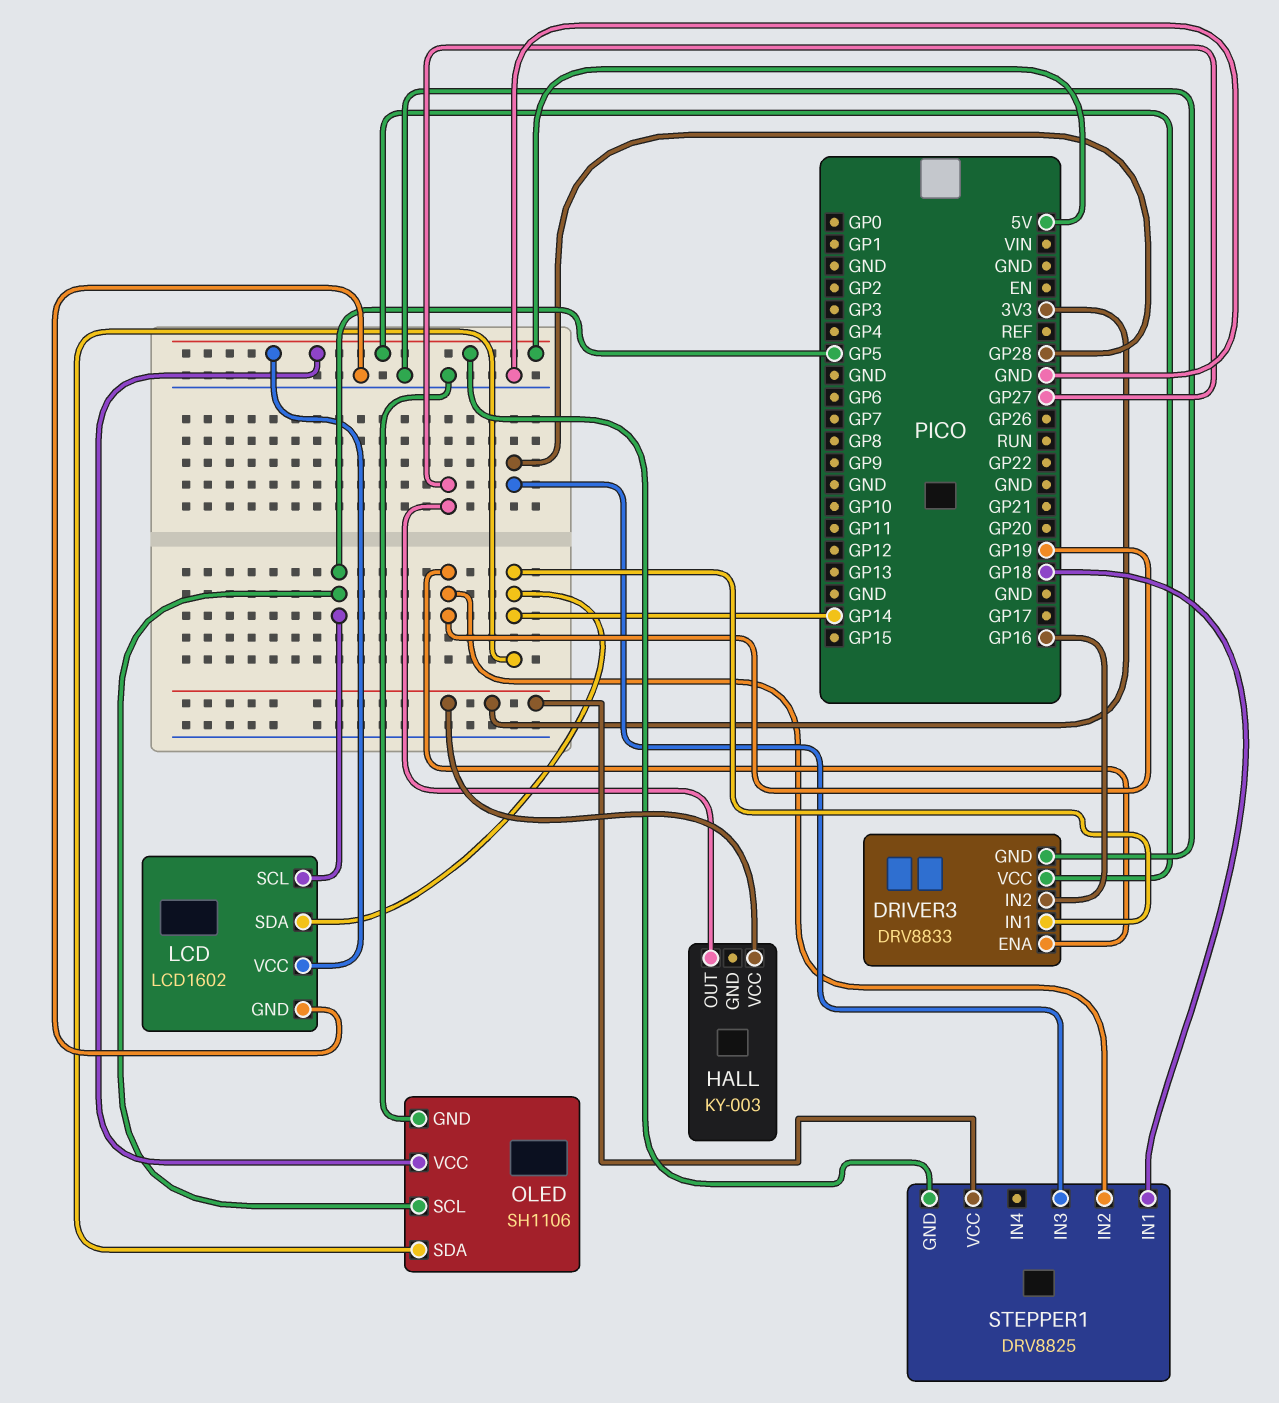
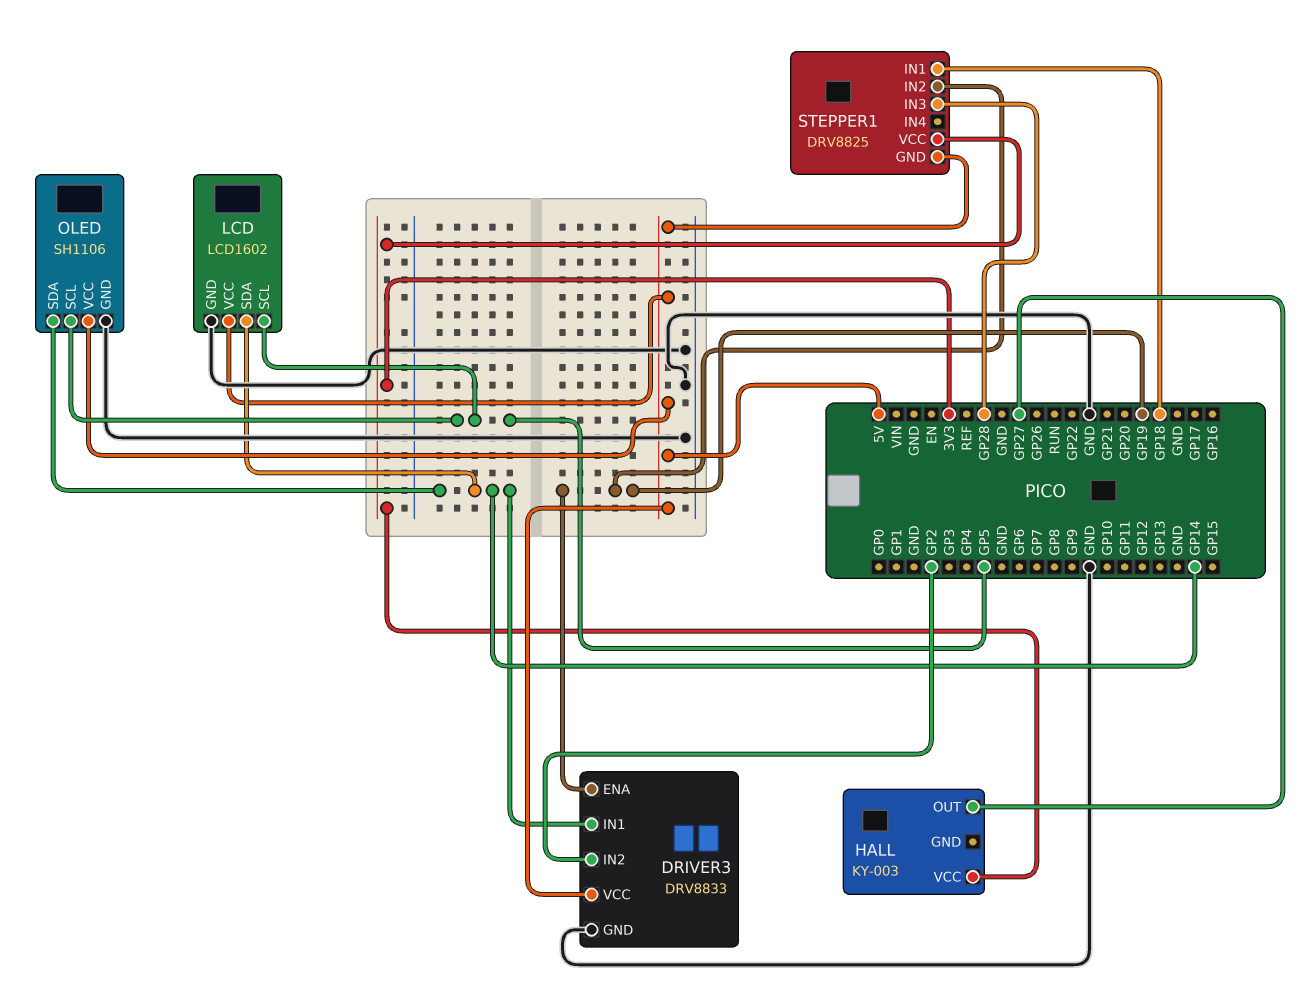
DRIVER3 pin IN2: GP16 -> GP2

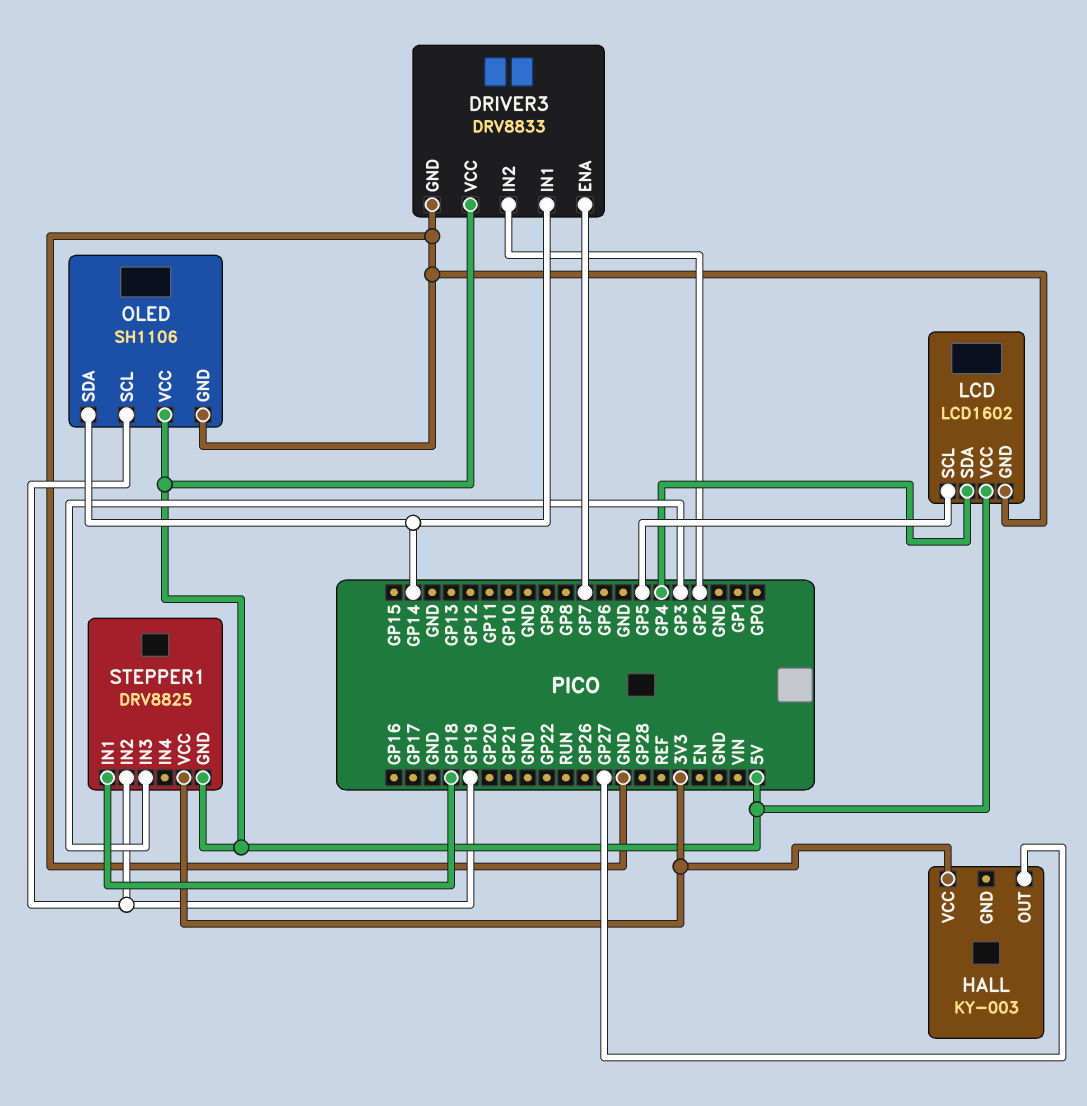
DRIVER3 pin ENA: GP19 -> GP7
LCD pin SDA: GP14 -> GP4
OLED pin SCL: GP5 -> GP19
STEPPER1 pin IN3: GP28 -> GP3

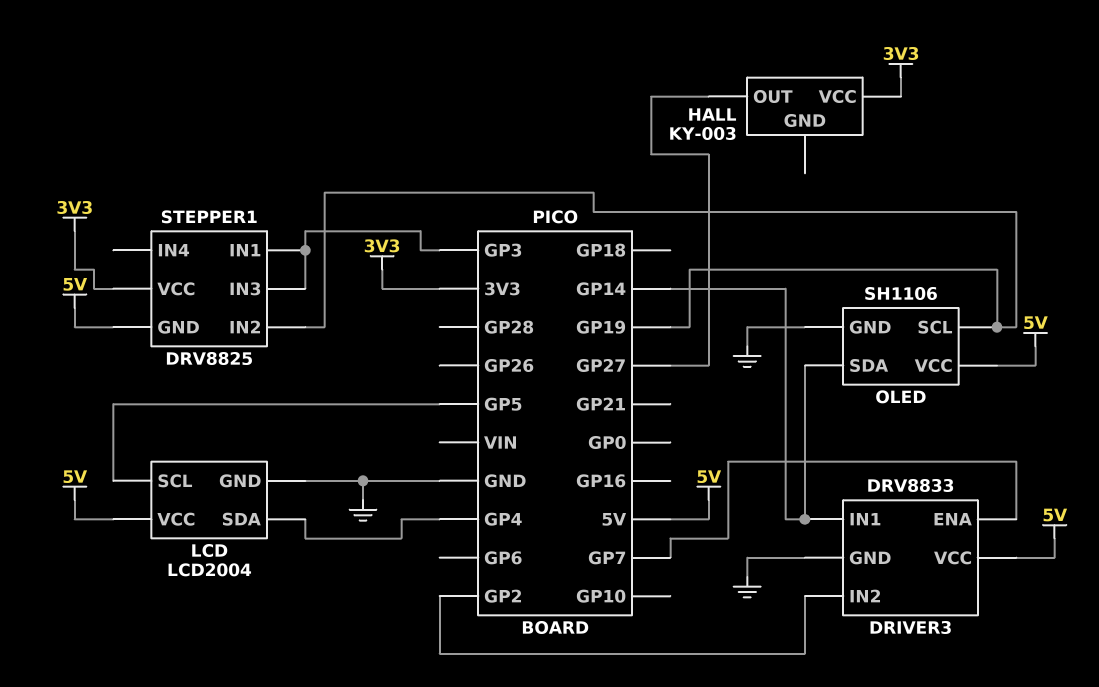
LCD: LCD1602 -> LCD2004
STEPPER1 pin IN1: GP18 -> GP3

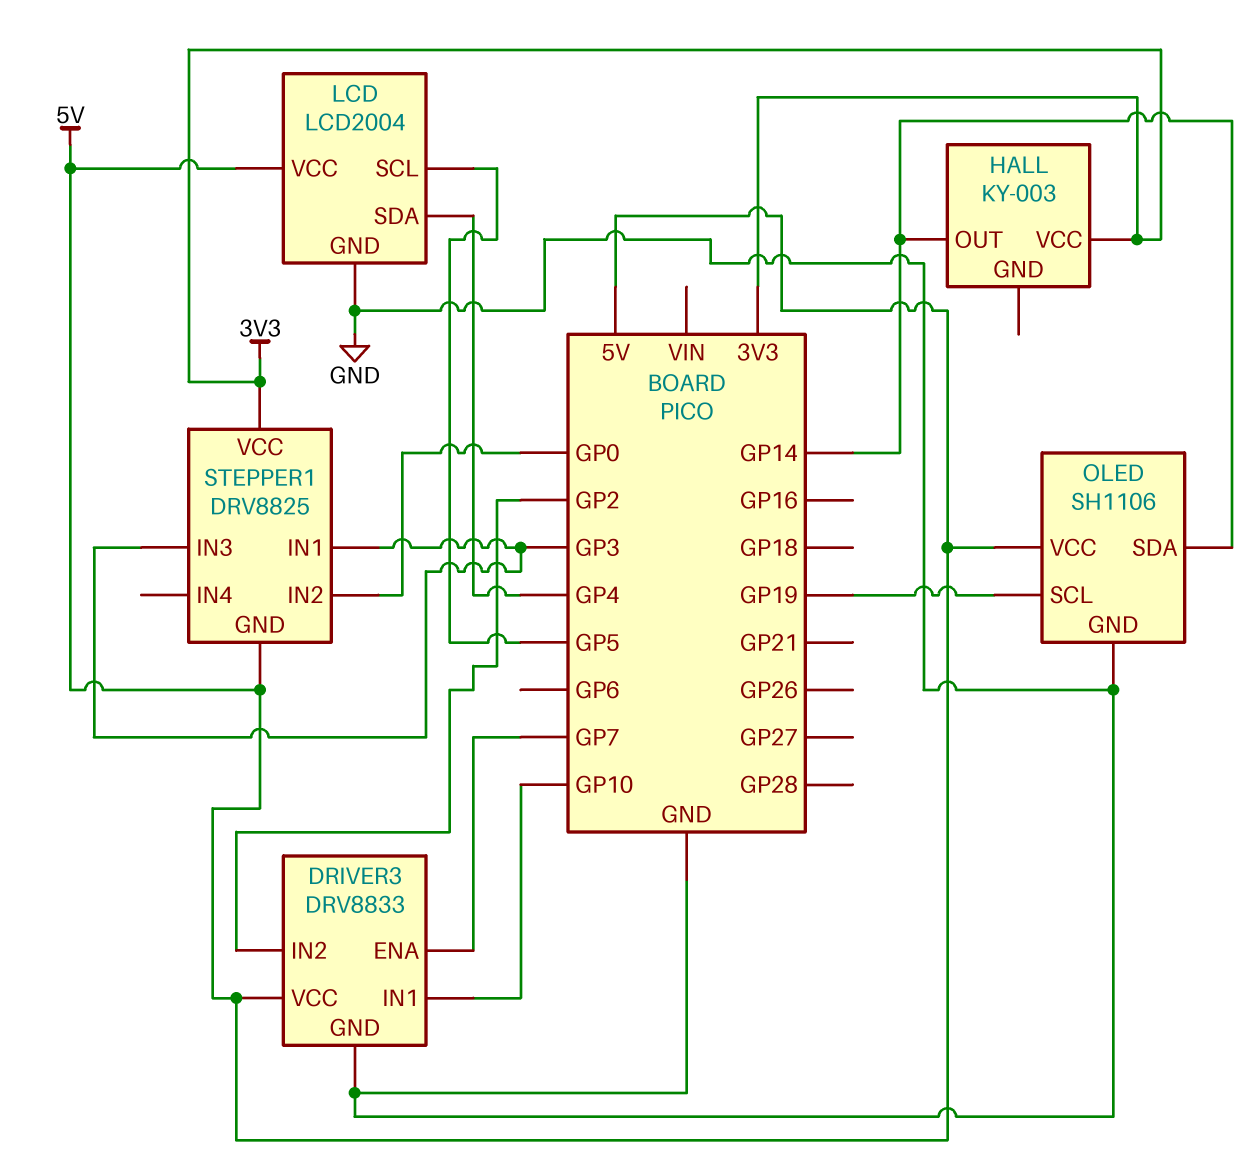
DRIVER3 pin IN1: GP14 -> GP10
HALL pin OUT: GP27 -> GP14
STEPPER1 pin IN2: GP19 -> GP0

